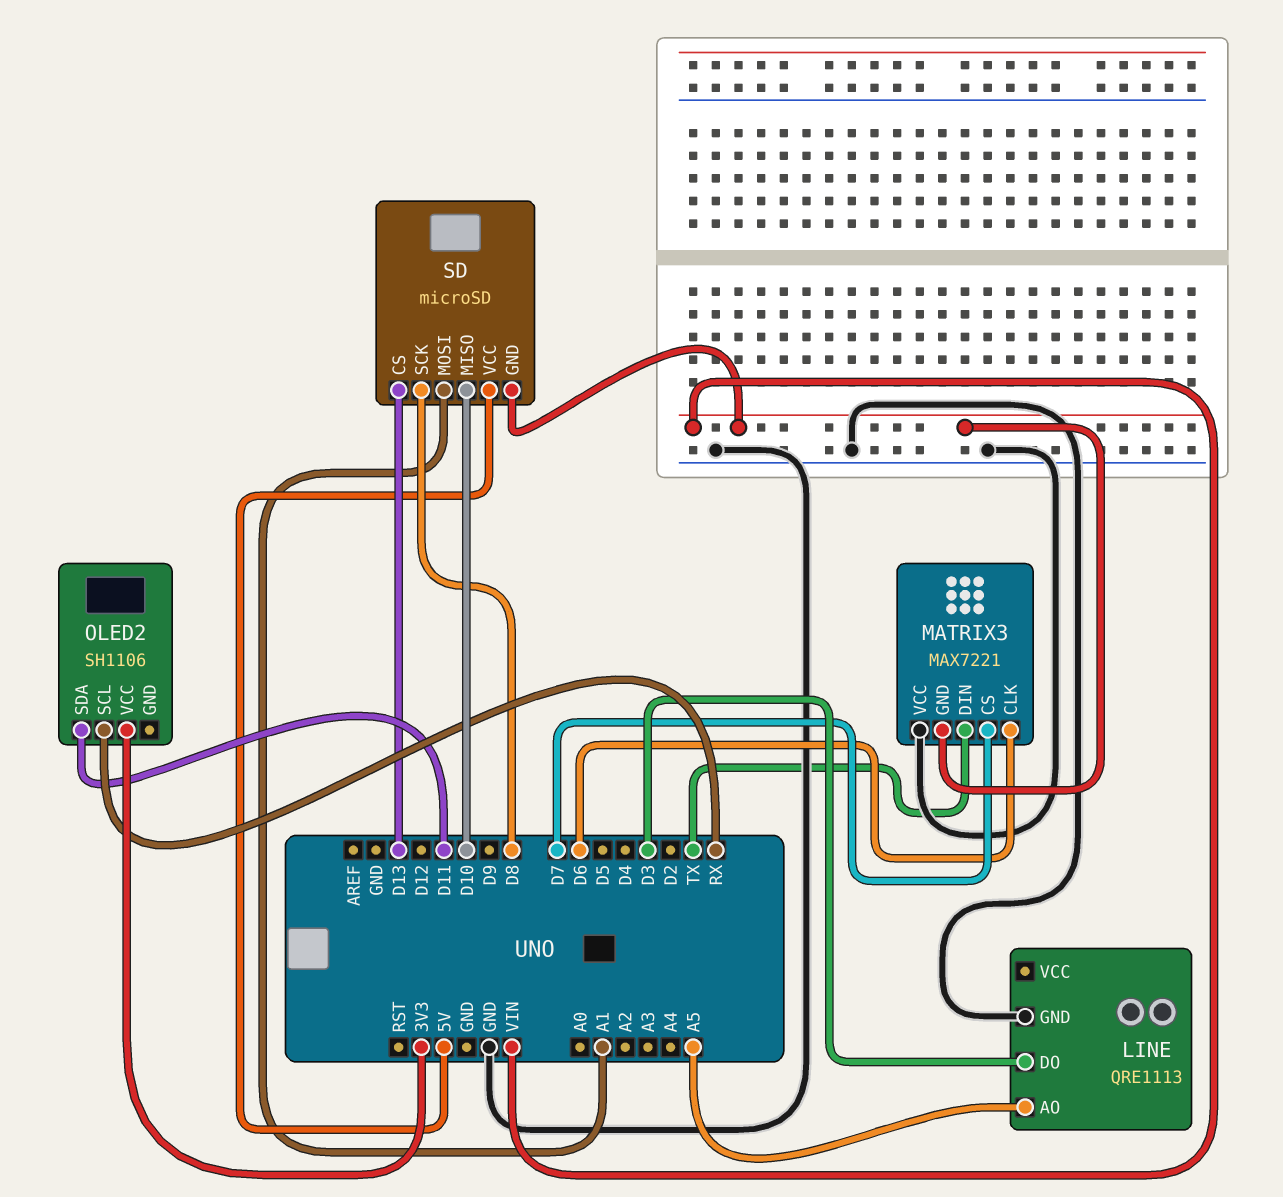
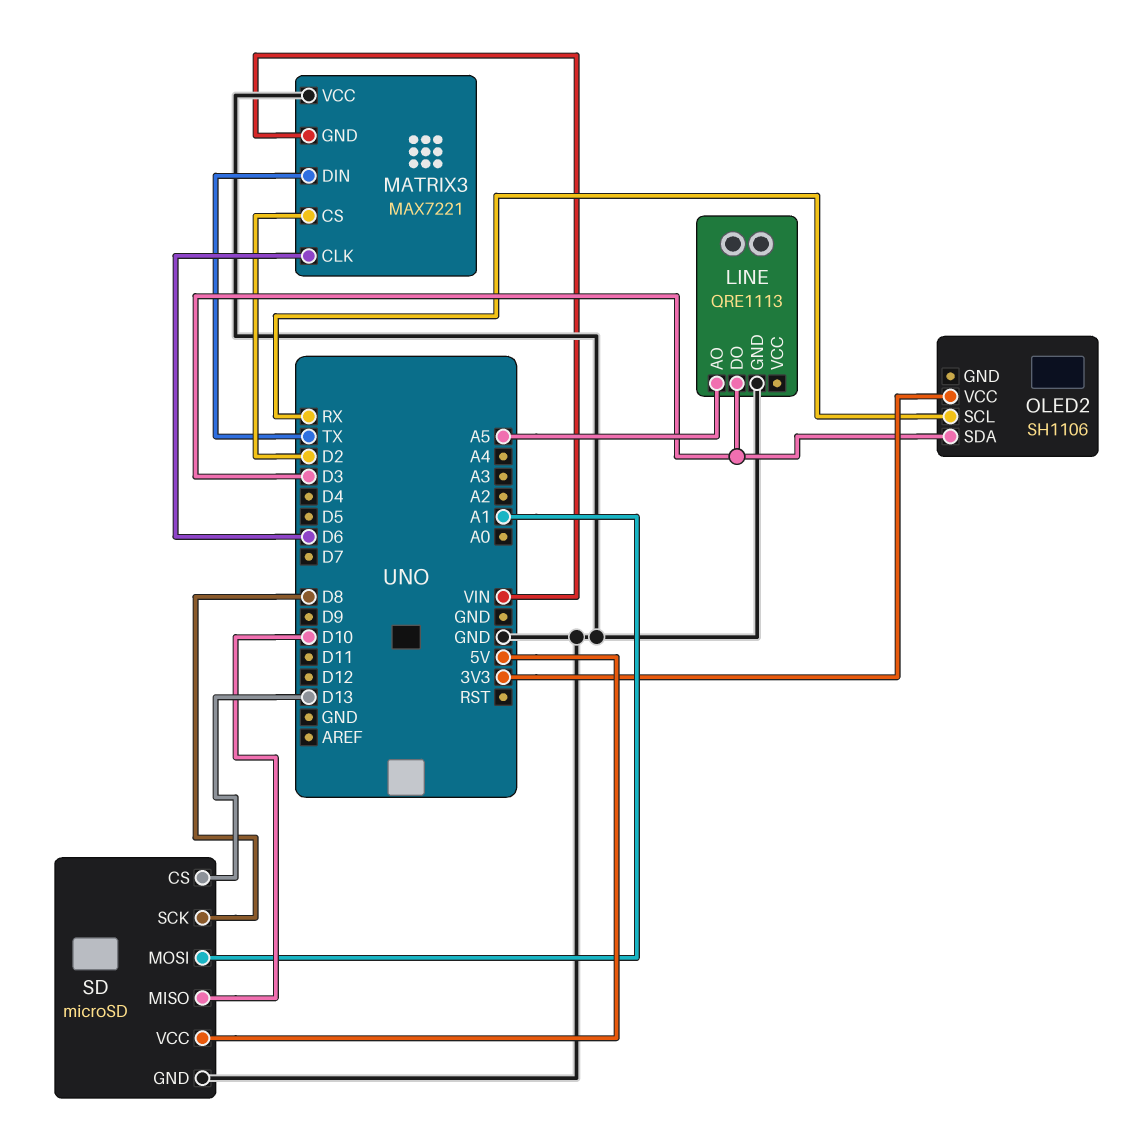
MATRIX3 pin CS: D7 -> D2
OLED2 pin SDA: D11 -> D3
SD pin GND: VIN -> GND

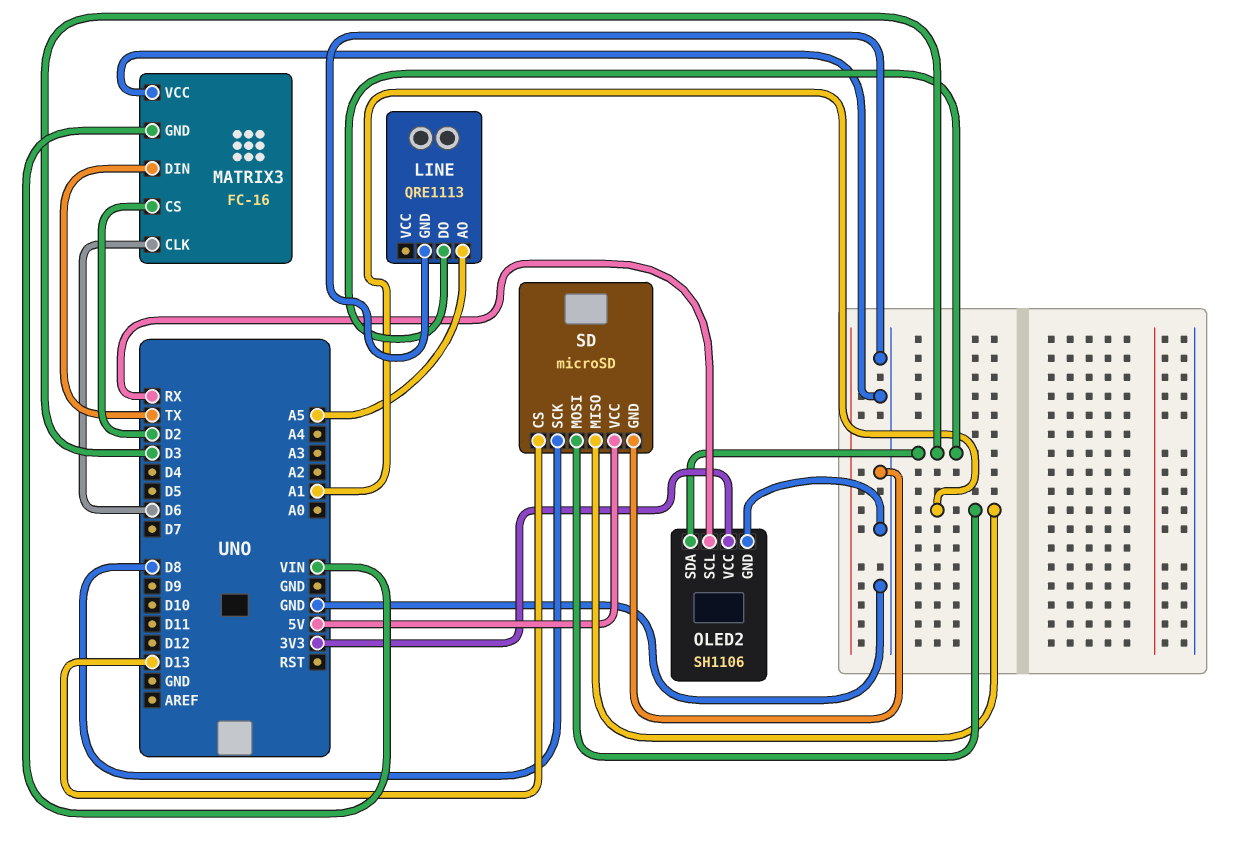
MATRIX3: MAX7221 -> FC-16
OLED2 pin GND: none -> GND
SD pin MISO: D10 -> A1

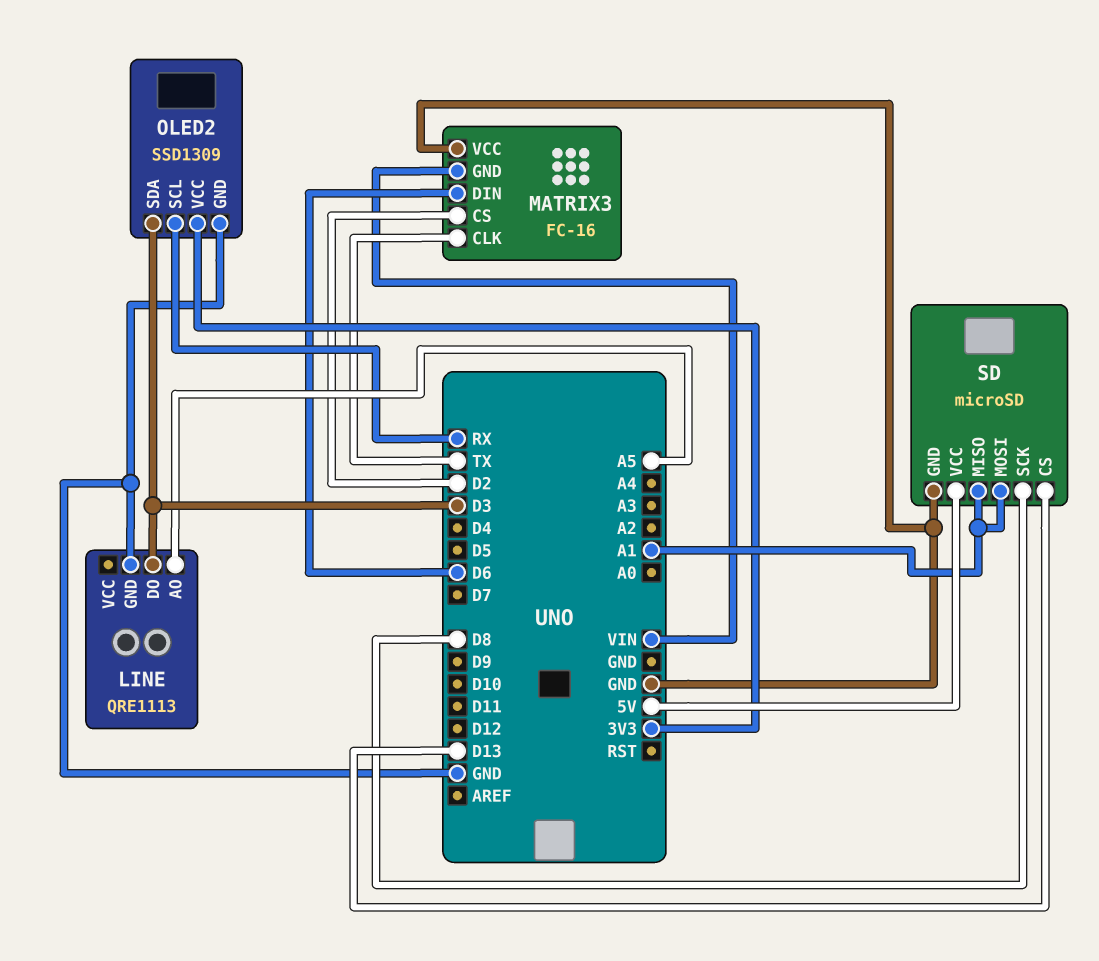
MATRIX3 pin CLK: D6 -> TX
MATRIX3 pin DIN: TX -> D6
OLED2: SH1106 -> SSD1309

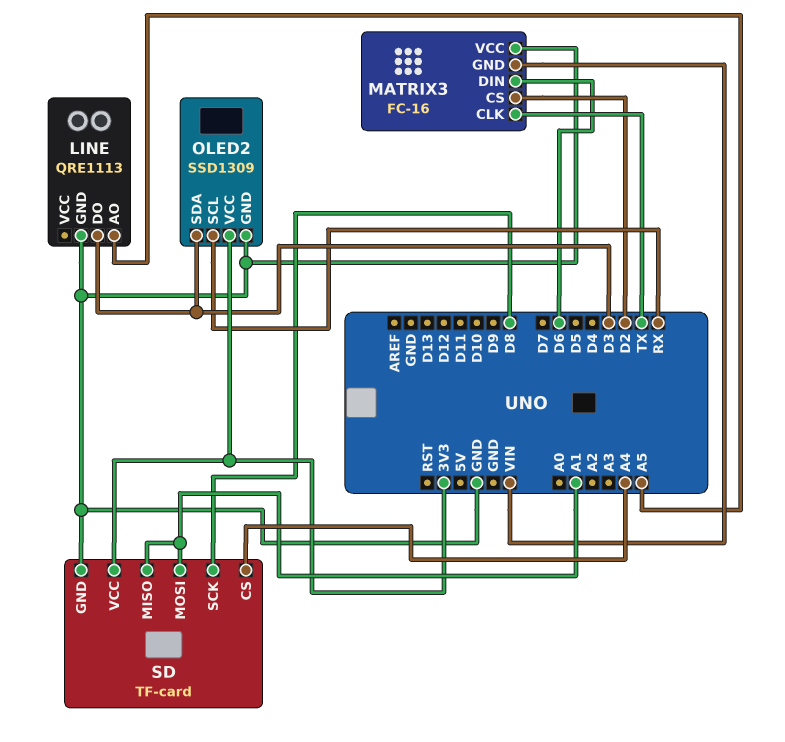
SD: microSD -> TF-card
SD pin CS: D13 -> A4
SD pin VCC: 5V -> 3V3

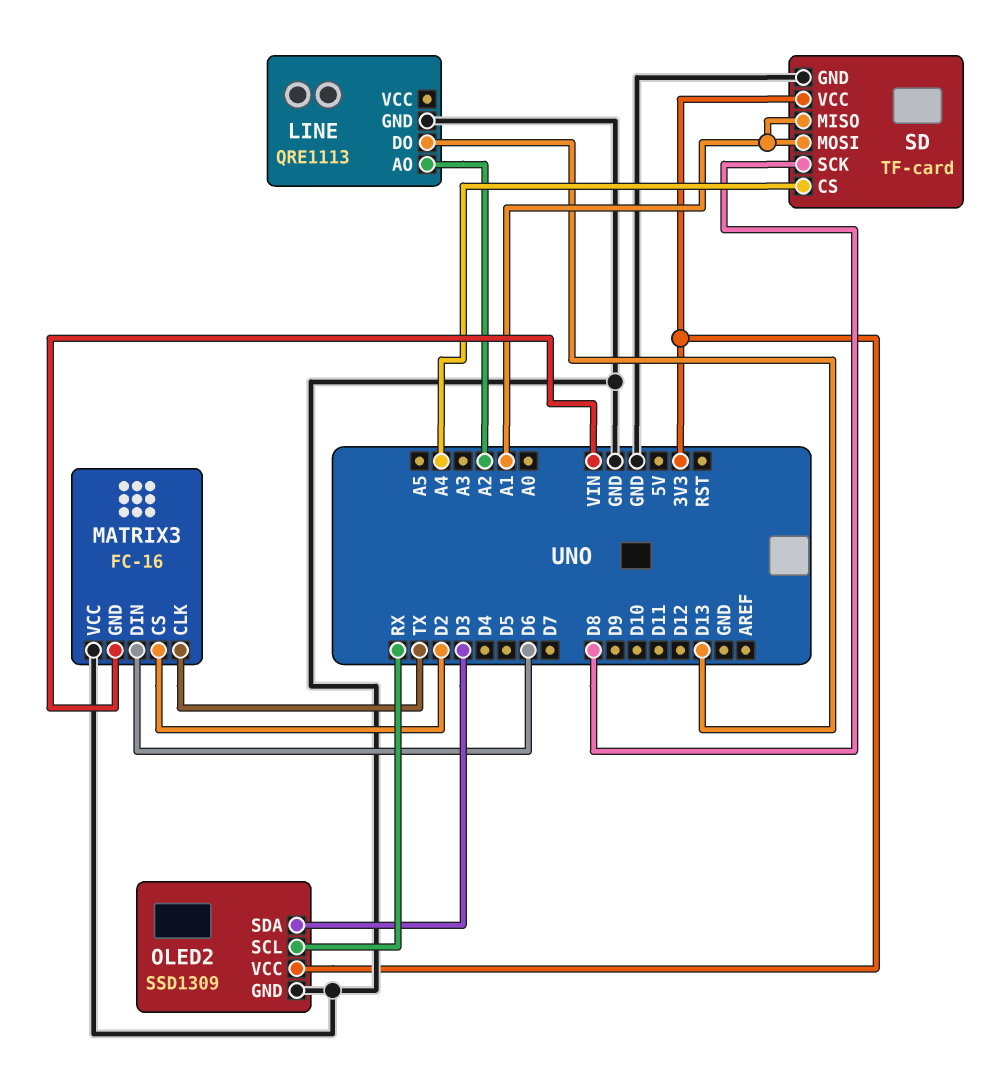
LINE pin AO: A5 -> A2
LINE pin DO: D3 -> D13

